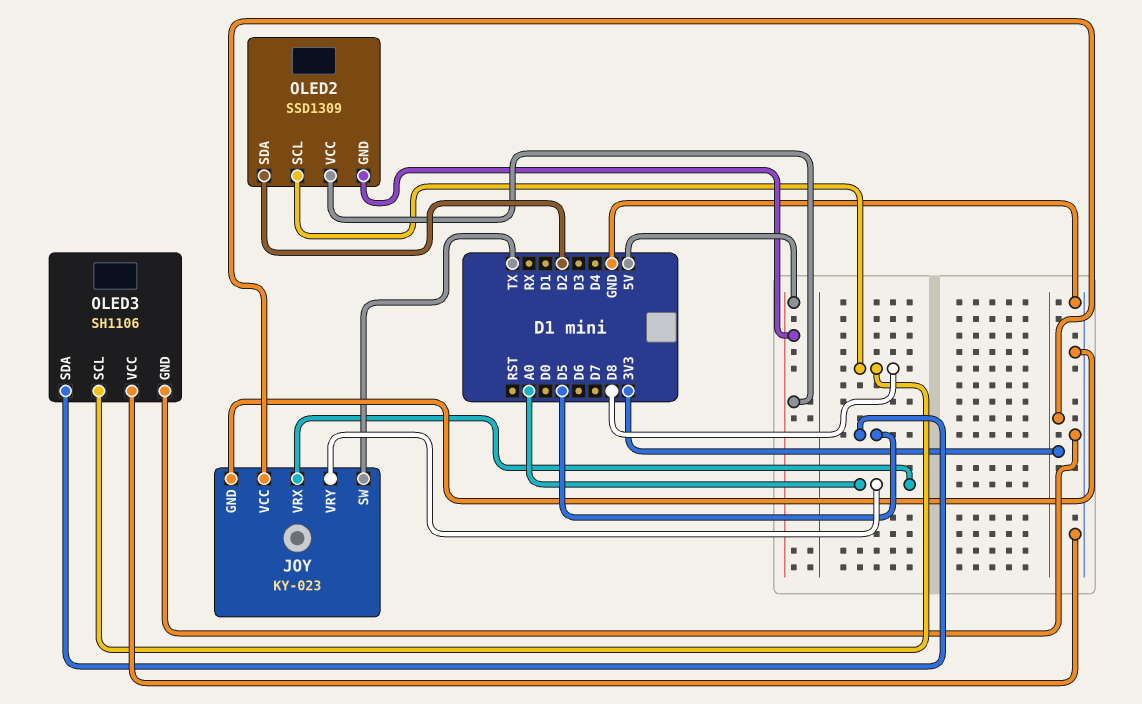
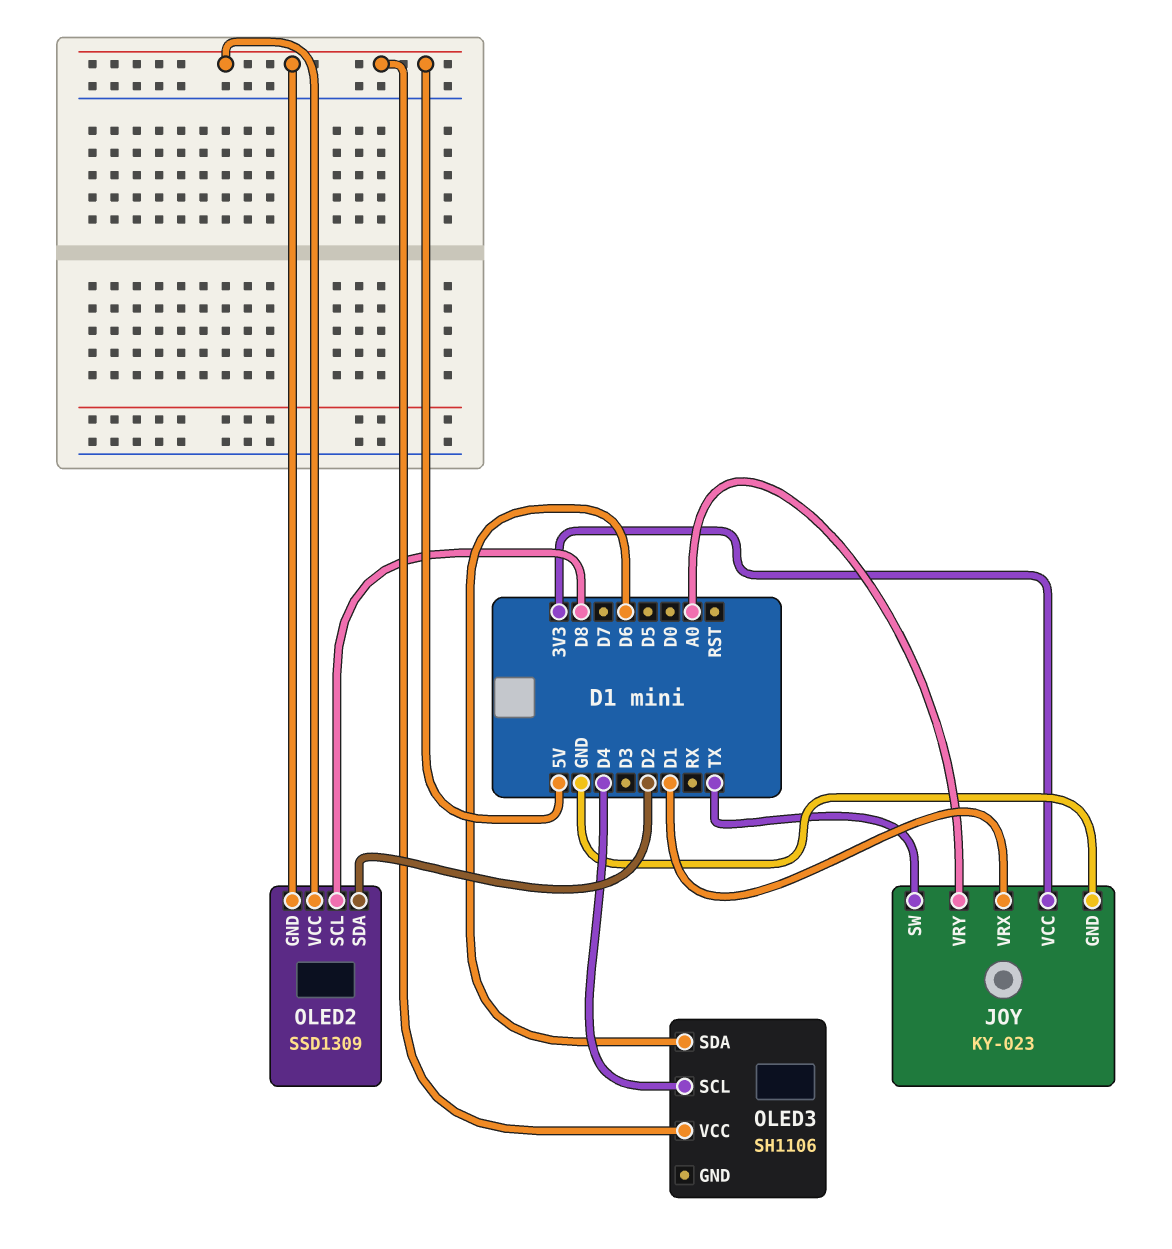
JOY pin VRX: A0 -> D1
OLED3 pin GND: GND -> none
OLED3 pin SCL: D8 -> D4
OLED3 pin SDA: D5 -> D6
OLED3 pin VCC: GND -> 5V

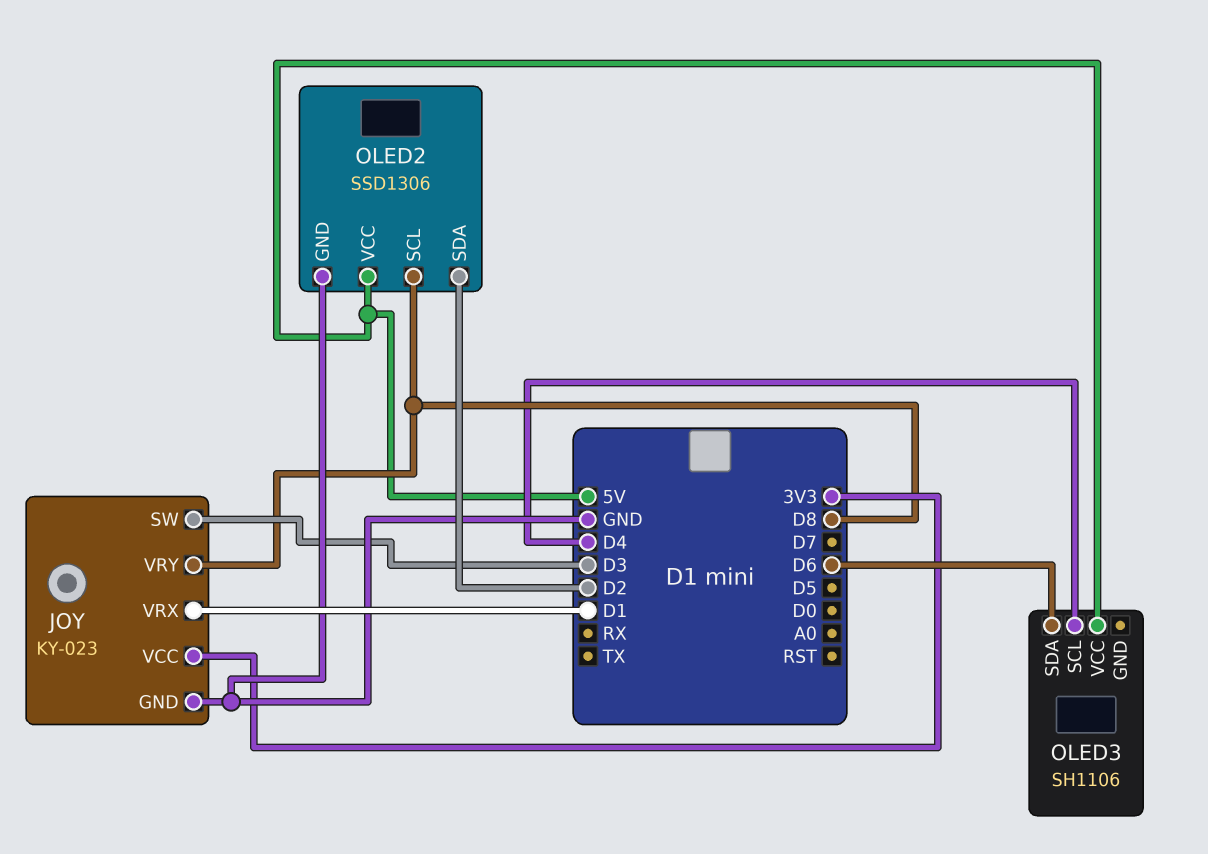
JOY pin SW: TX -> D3
JOY pin VRY: A0 -> D8
OLED2: SSD1309 -> SSD1306
OLED2 pin GND: 5V -> GND

